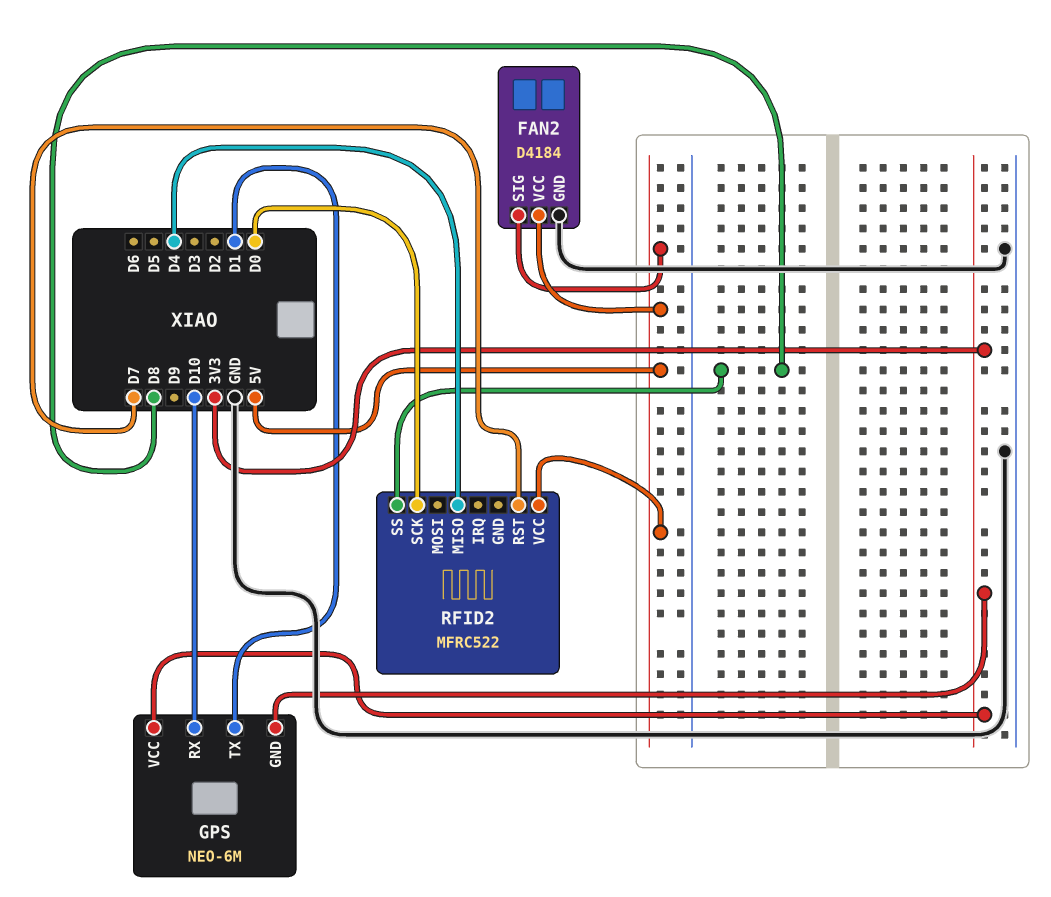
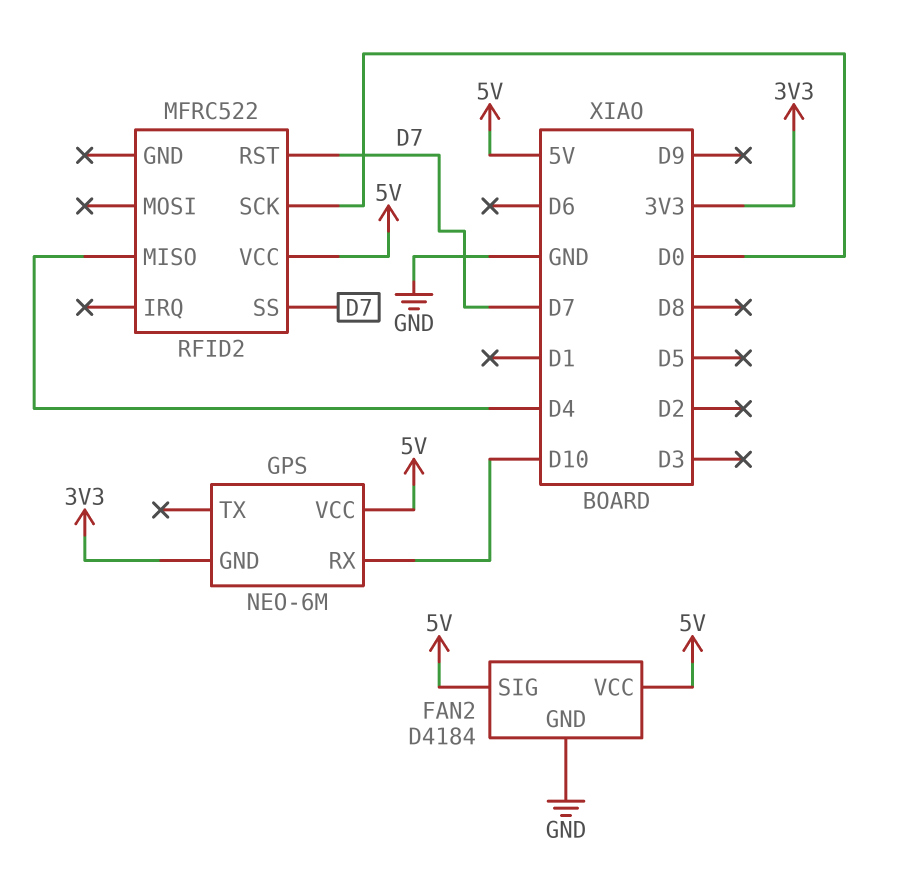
GPS pin TX: D1 -> none
GPS pin VCC: 3V3 -> 5V
RFID2 pin SS: D8 -> D7

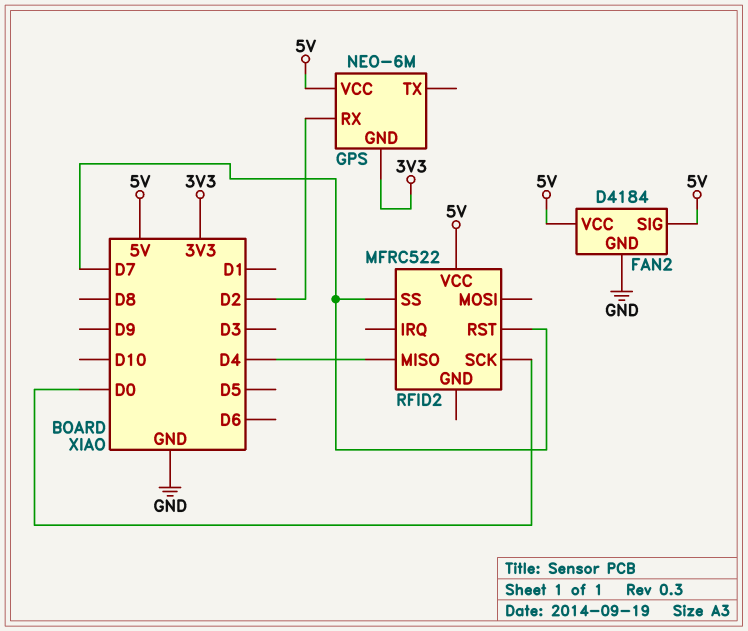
GPS pin RX: D10 -> D2

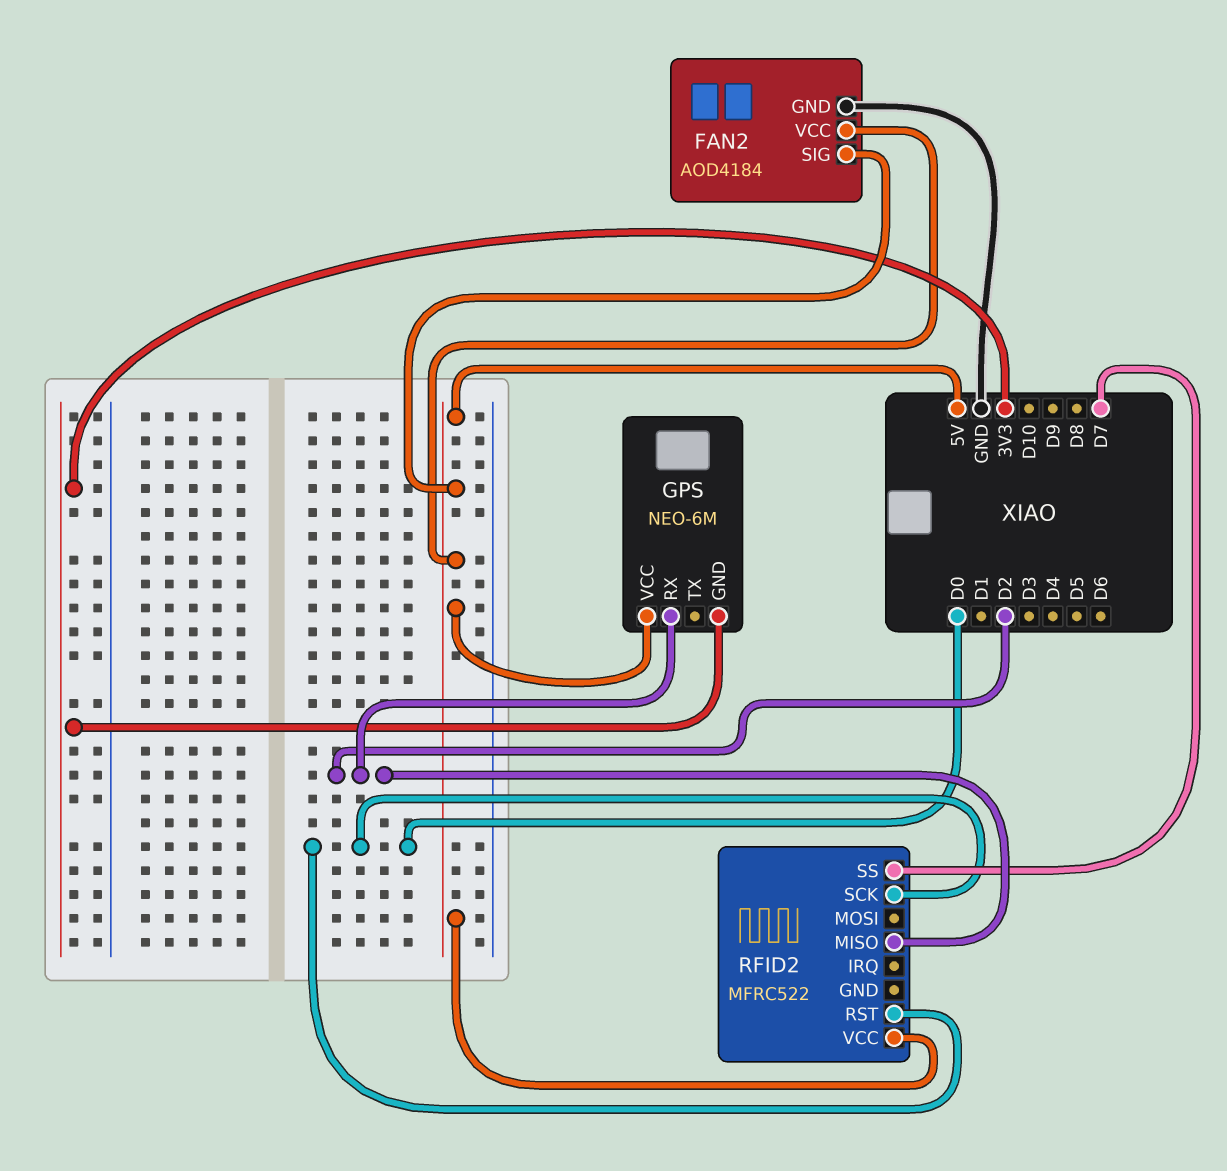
FAN2: D4184 -> AOD4184
RFID2 pin MISO: D4 -> D2
RFID2 pin RST: D7 -> D0

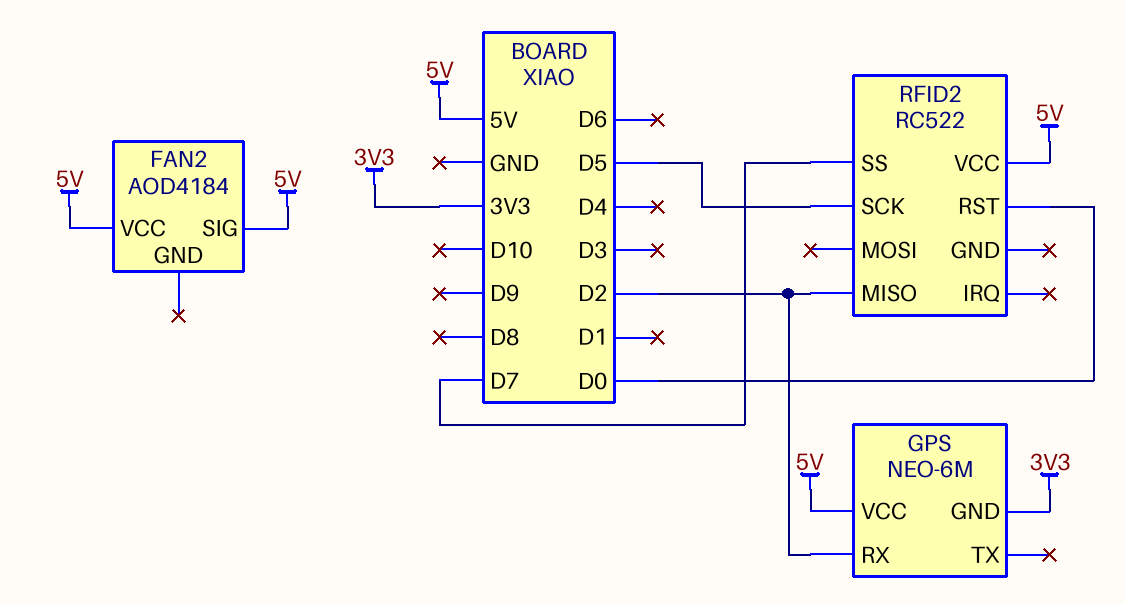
FAN2 pin GND: GND -> none
RFID2: MFRC522 -> RC522
RFID2 pin SCK: D0 -> D5

